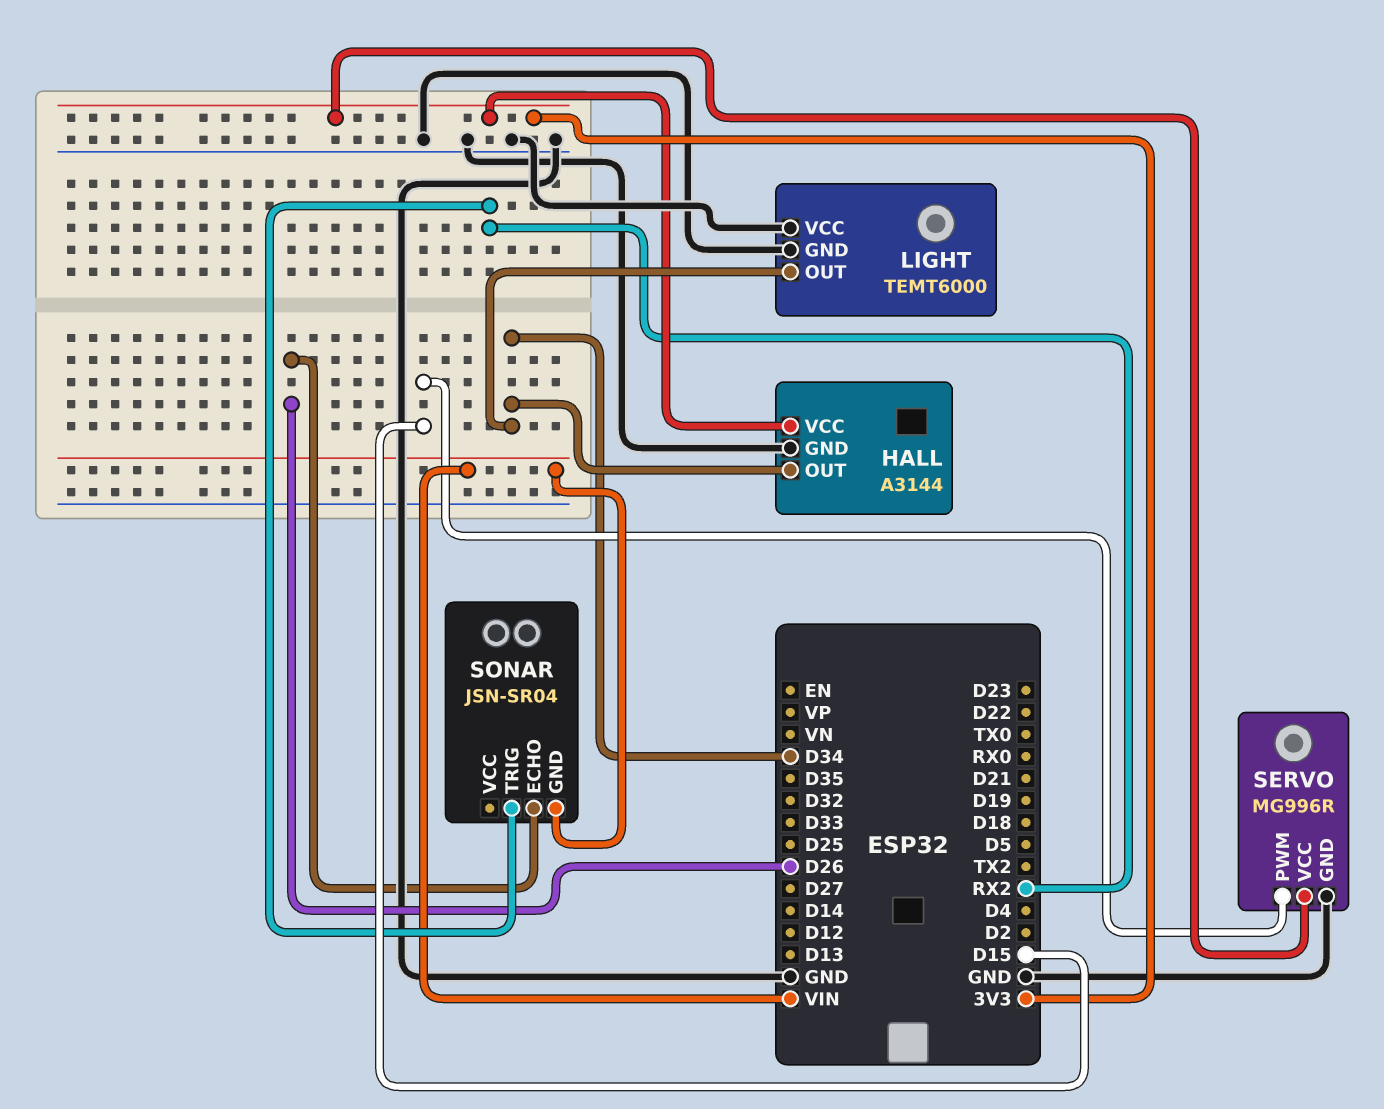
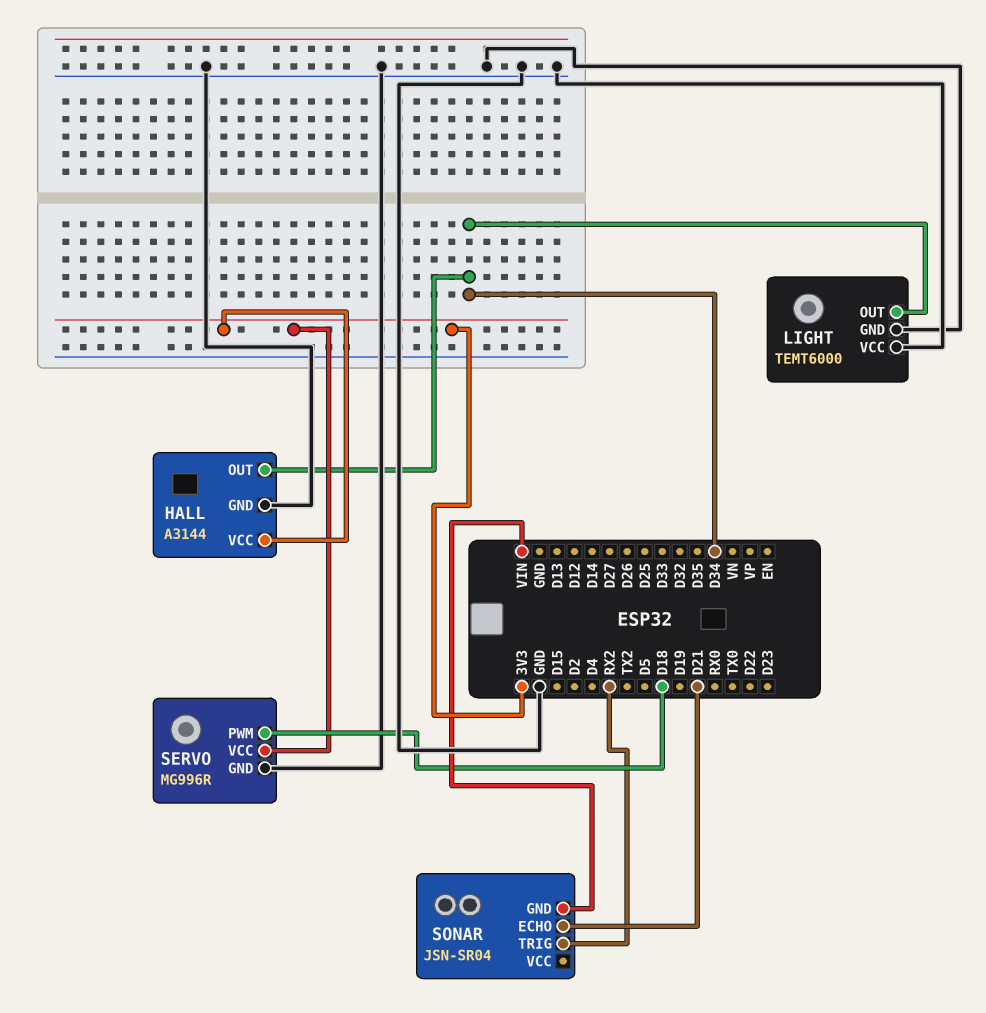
SERVO pin PWM: D15 -> D18
SONAR pin ECHO: D26 -> D21

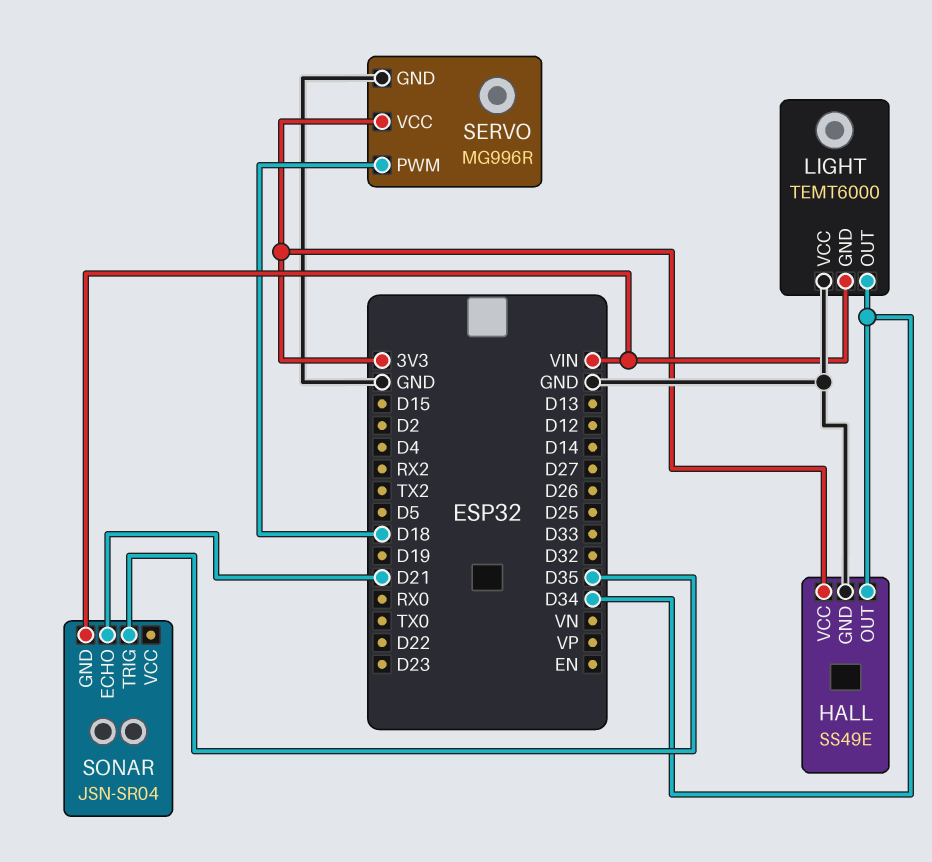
HALL: A3144 -> SS49E
LIGHT pin GND: GND -> VIN
SONAR pin TRIG: RX2 -> D35

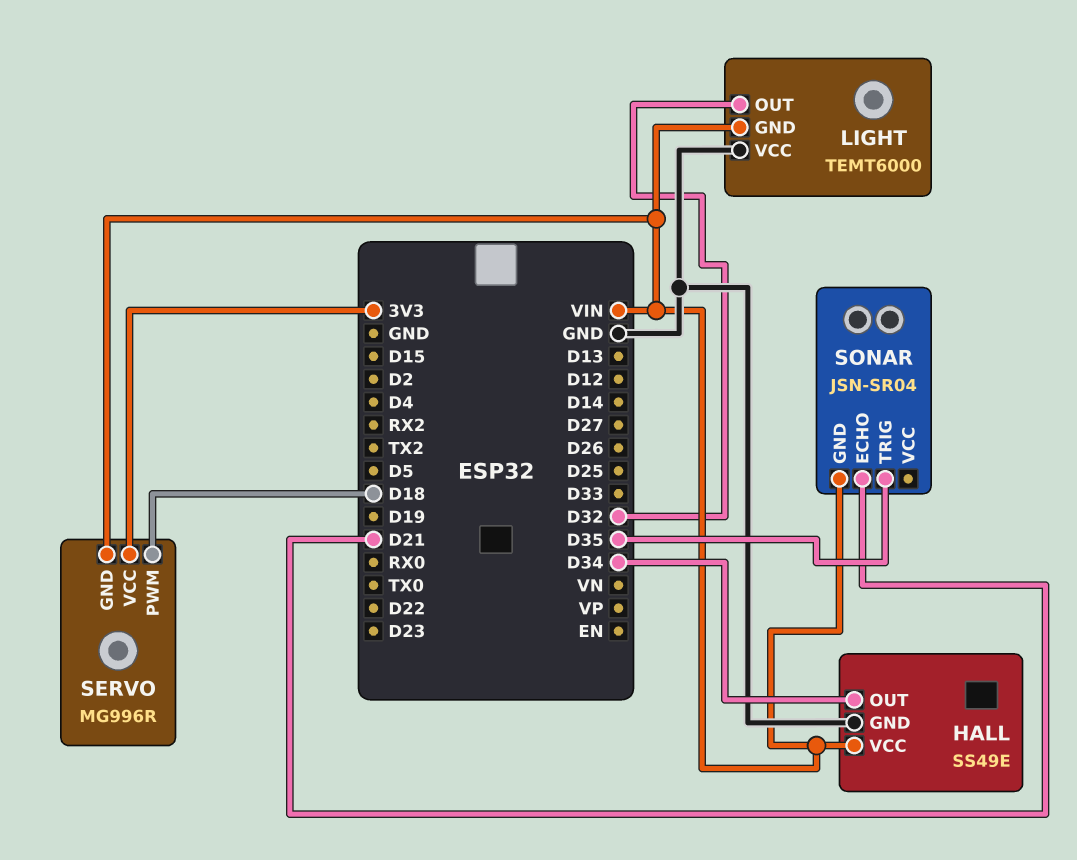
HALL pin VCC: 3V3 -> VIN
LIGHT pin OUT: D34 -> D32
SERVO pin GND: GND -> VIN

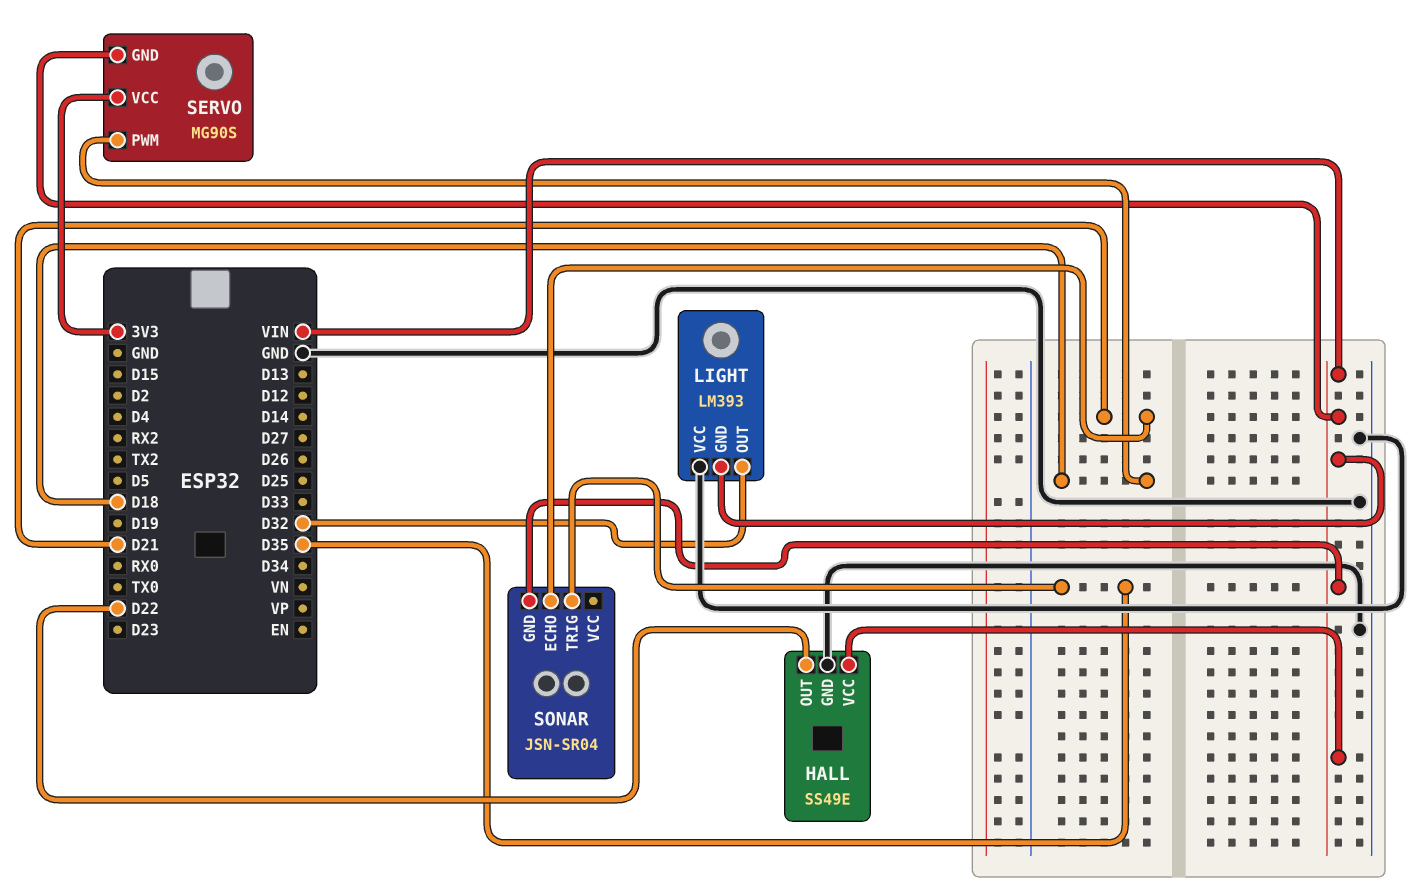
HALL pin OUT: D34 -> D22
LIGHT: TEMT6000 -> LM393
SERVO: MG996R -> MG90S

